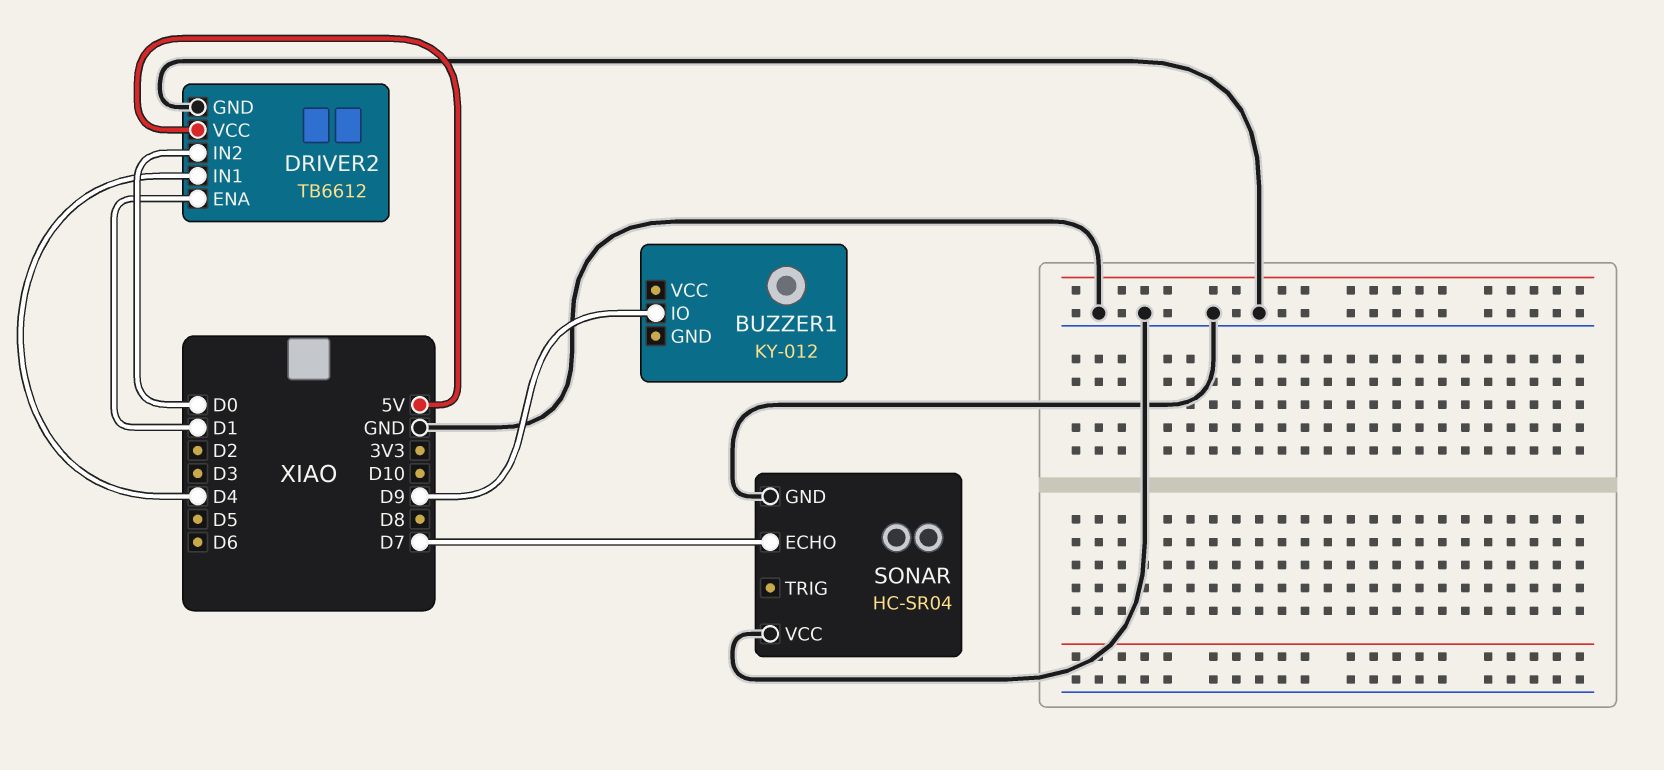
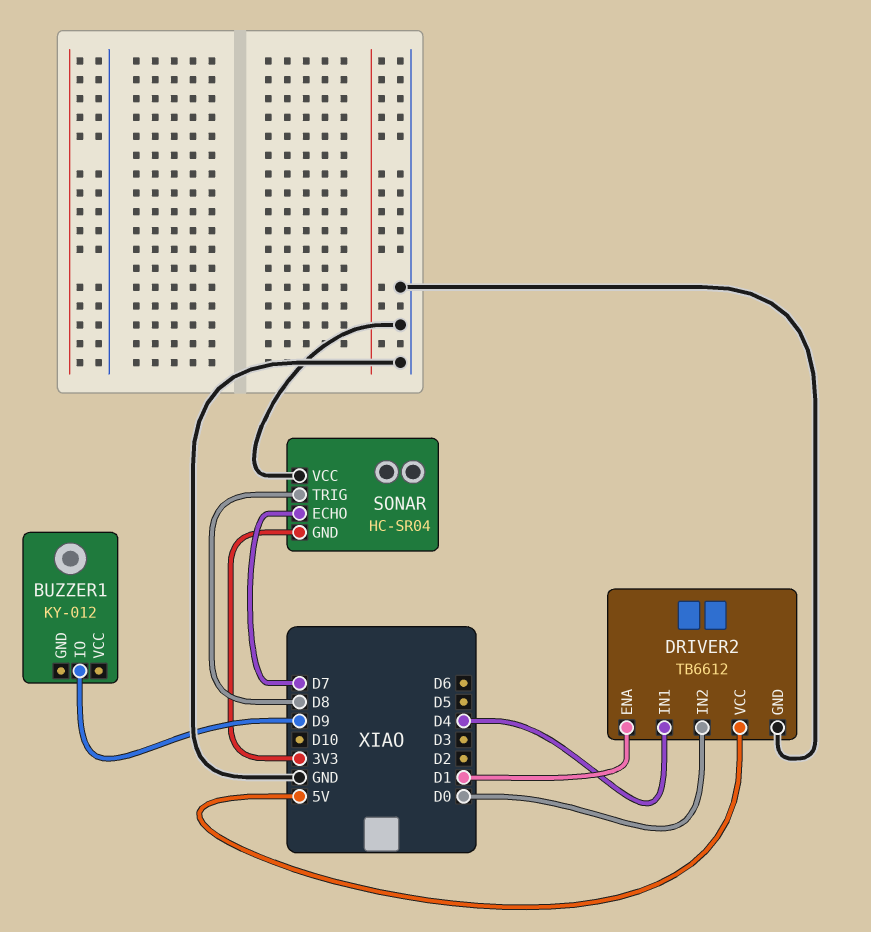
SONAR pin GND: GND -> 3V3
SONAR pin TRIG: none -> D8

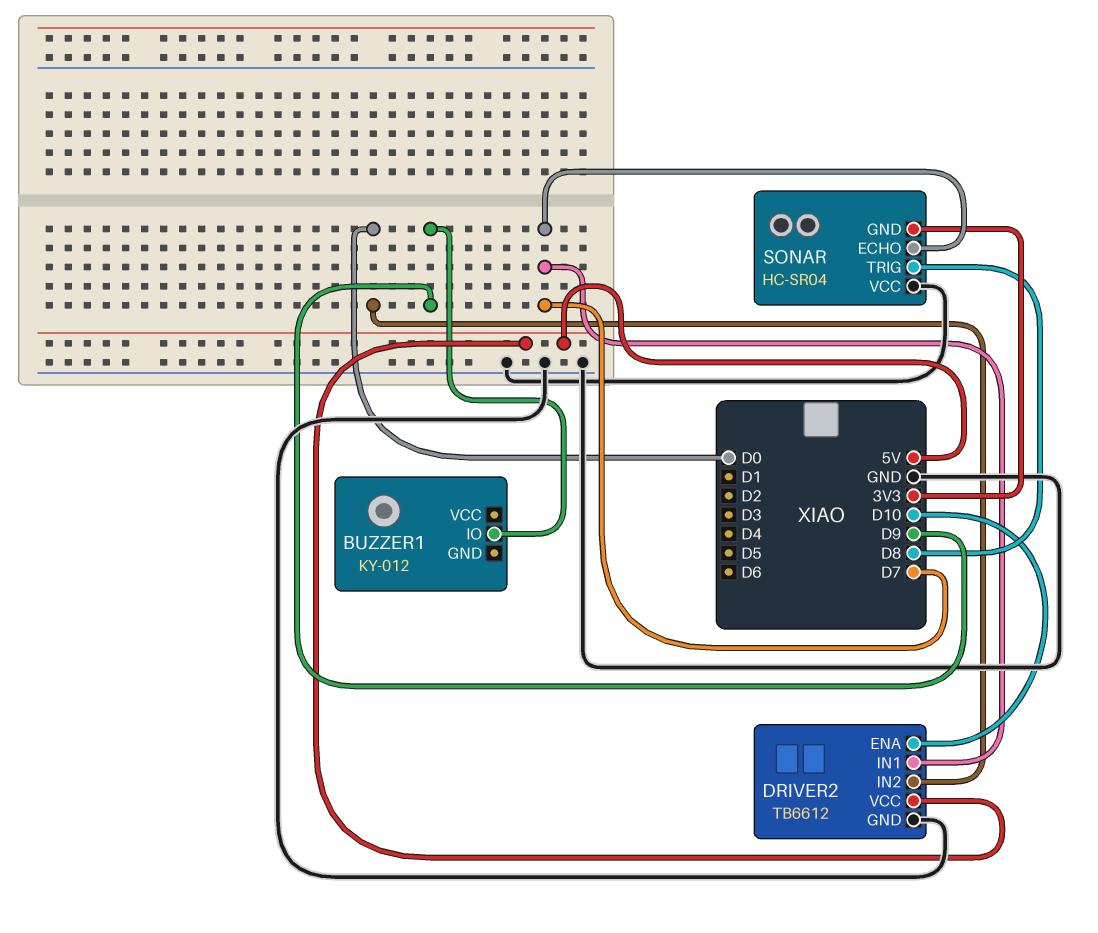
DRIVER2 pin ENA: D1 -> D10
DRIVER2 pin IN1: D4 -> D7

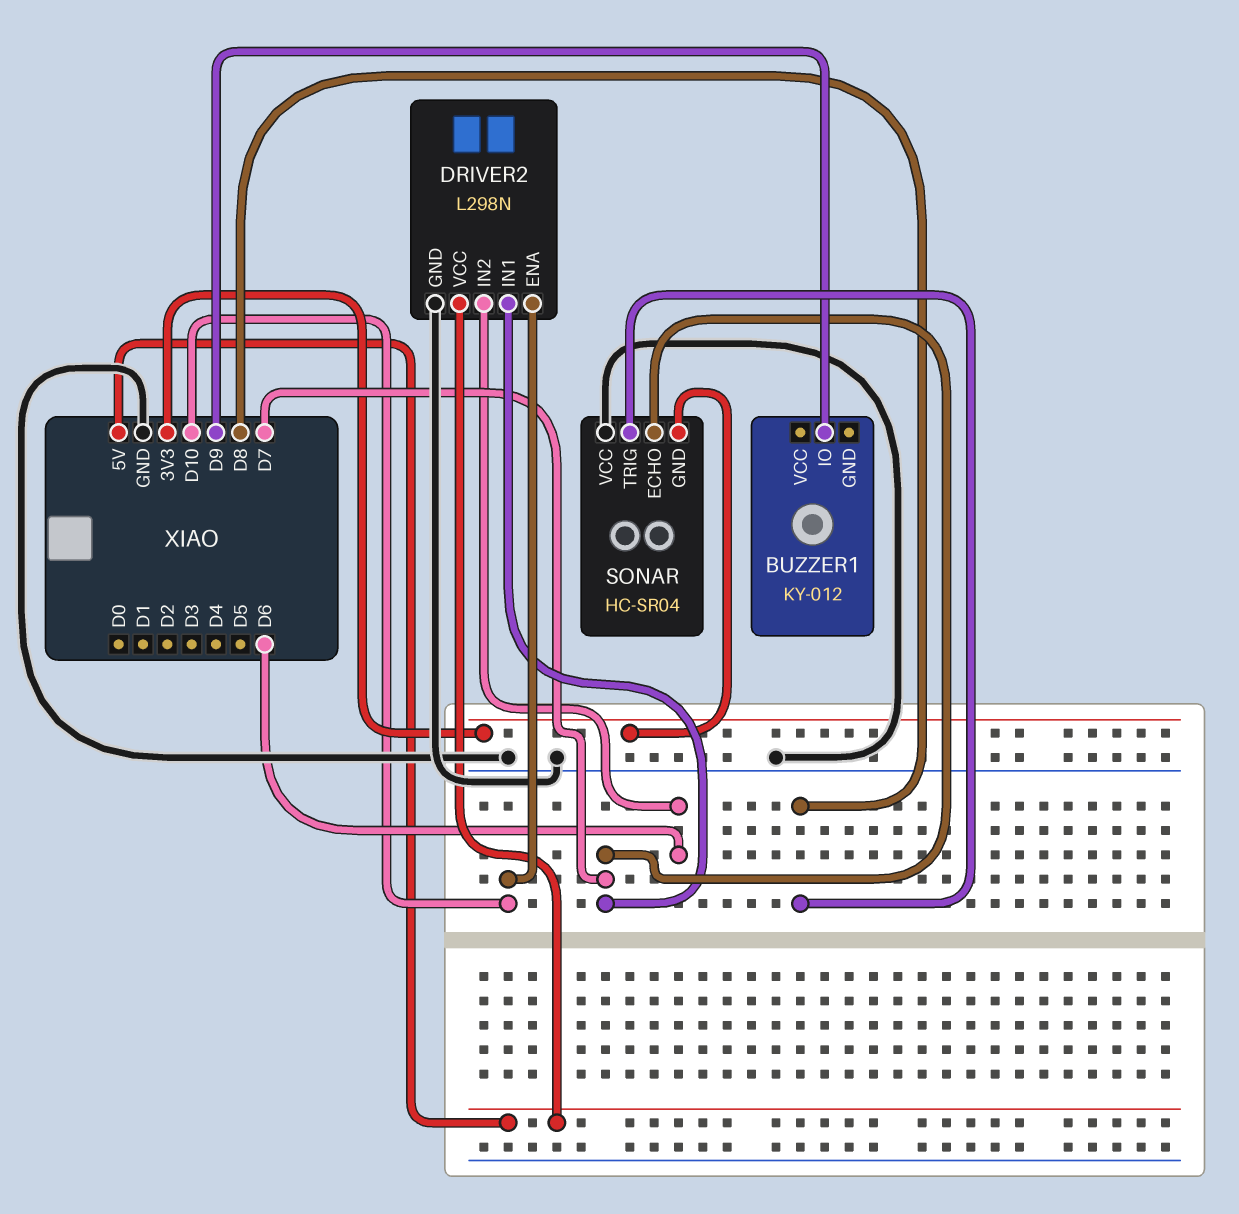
DRIVER2: TB6612 -> L298N
DRIVER2 pin IN2: D0 -> D6

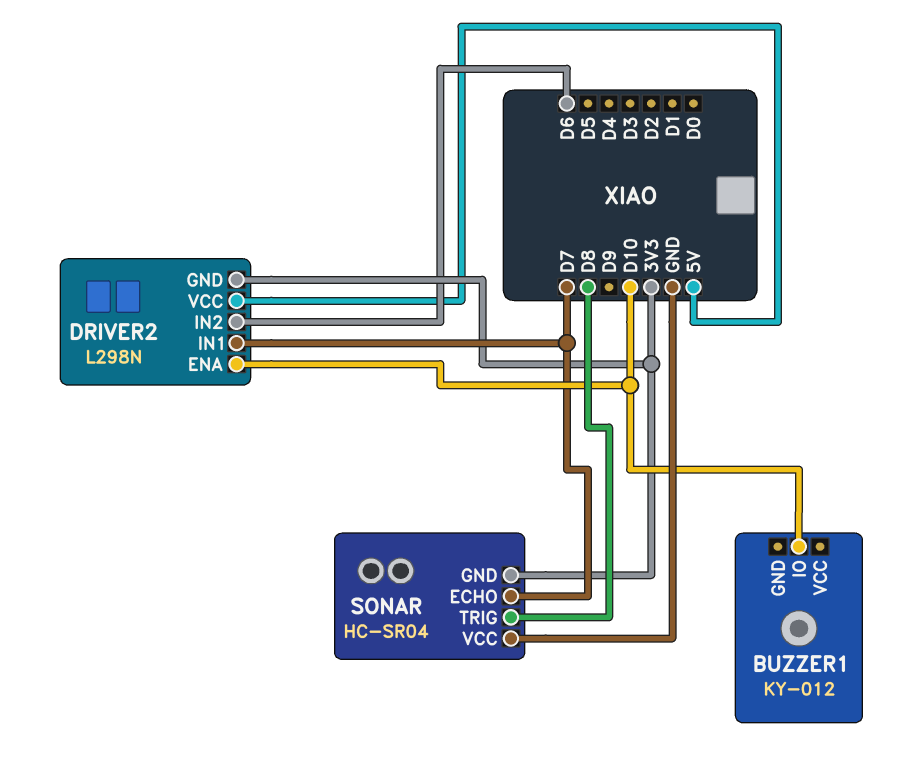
BUZZER1 pin IO: D9 -> D10
DRIVER2 pin GND: GND -> 3V3

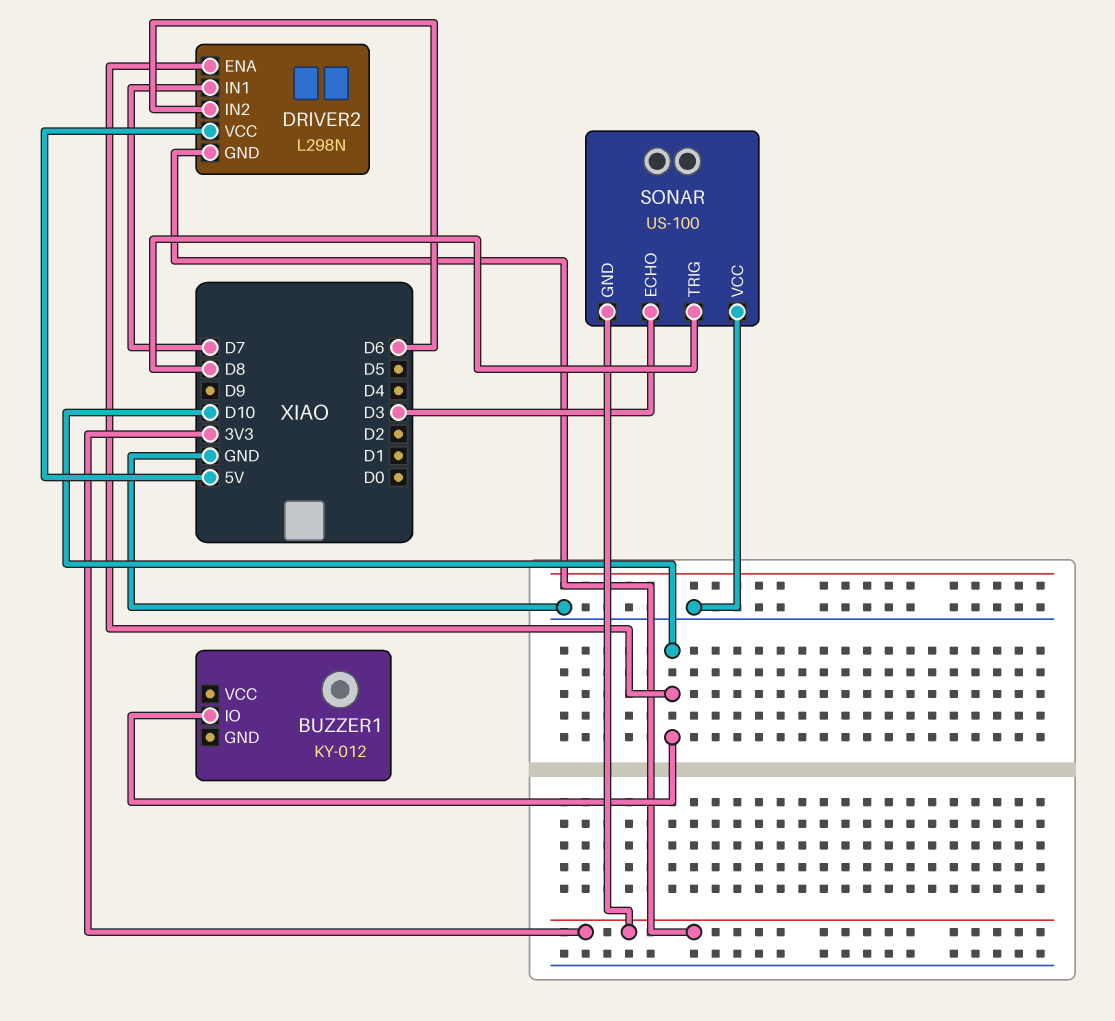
SONAR: HC-SR04 -> US-100
SONAR pin ECHO: D7 -> D3

